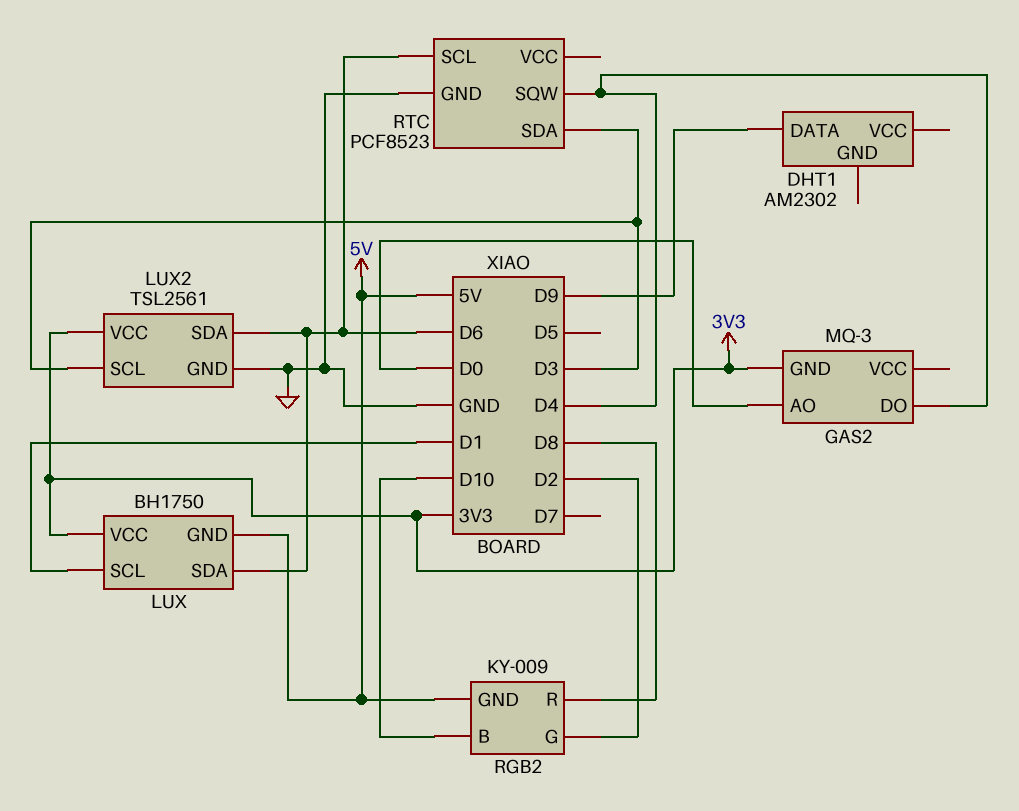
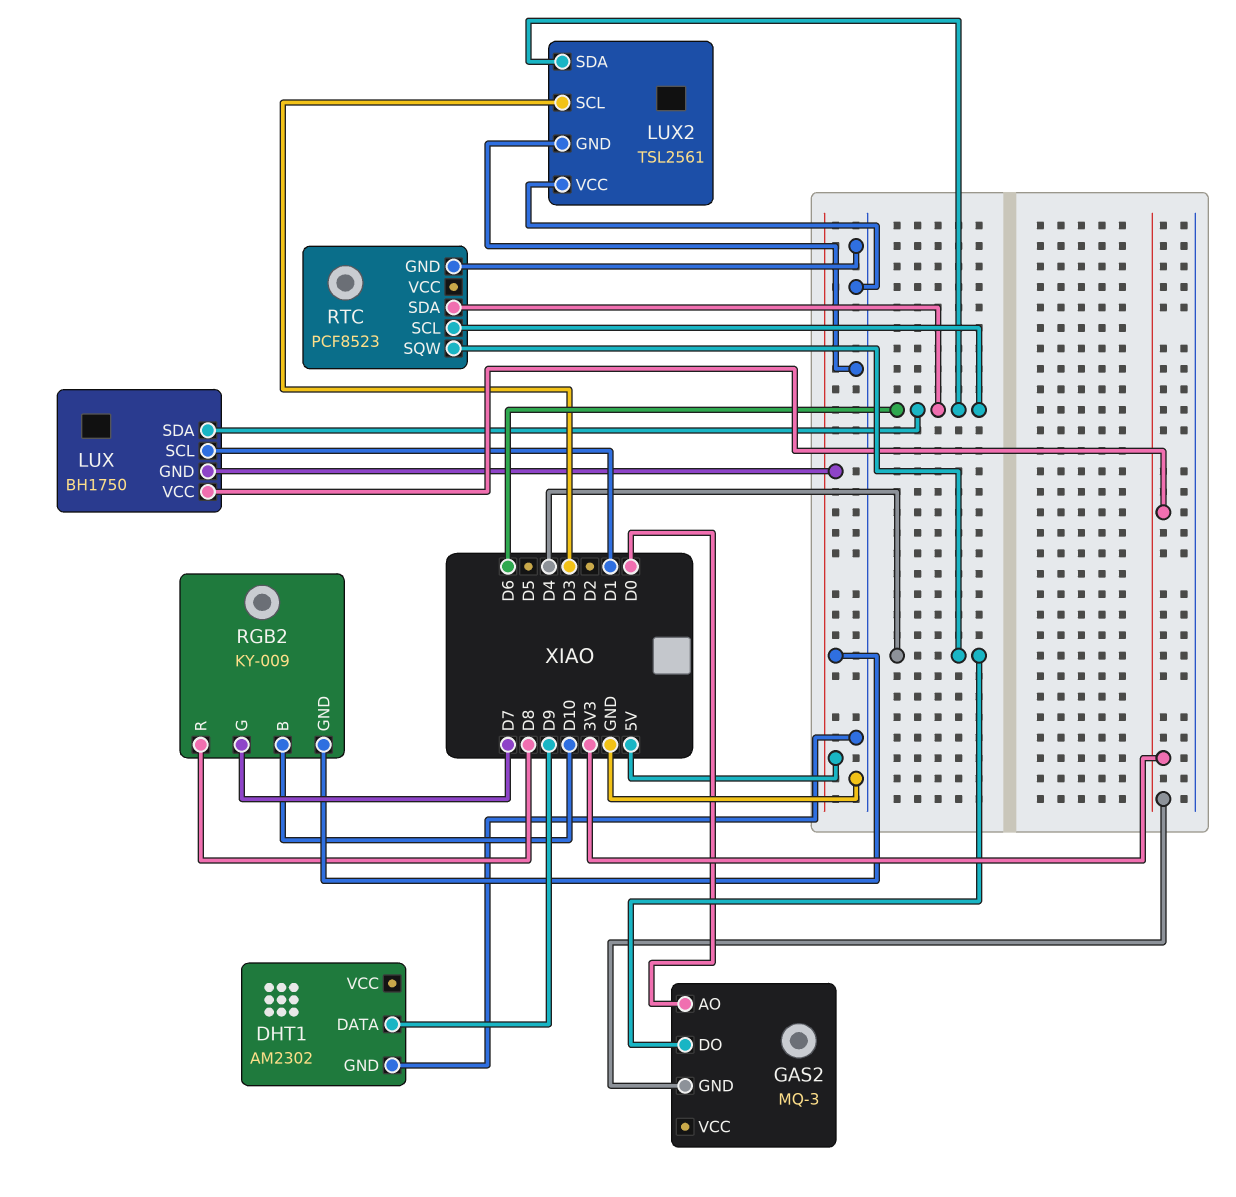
DHT1 pin GND: none -> GND
LUX2 pin VCC: 3V3 -> GND
RGB2 pin G: D2 -> D7
RTC pin SDA: D3 -> D6

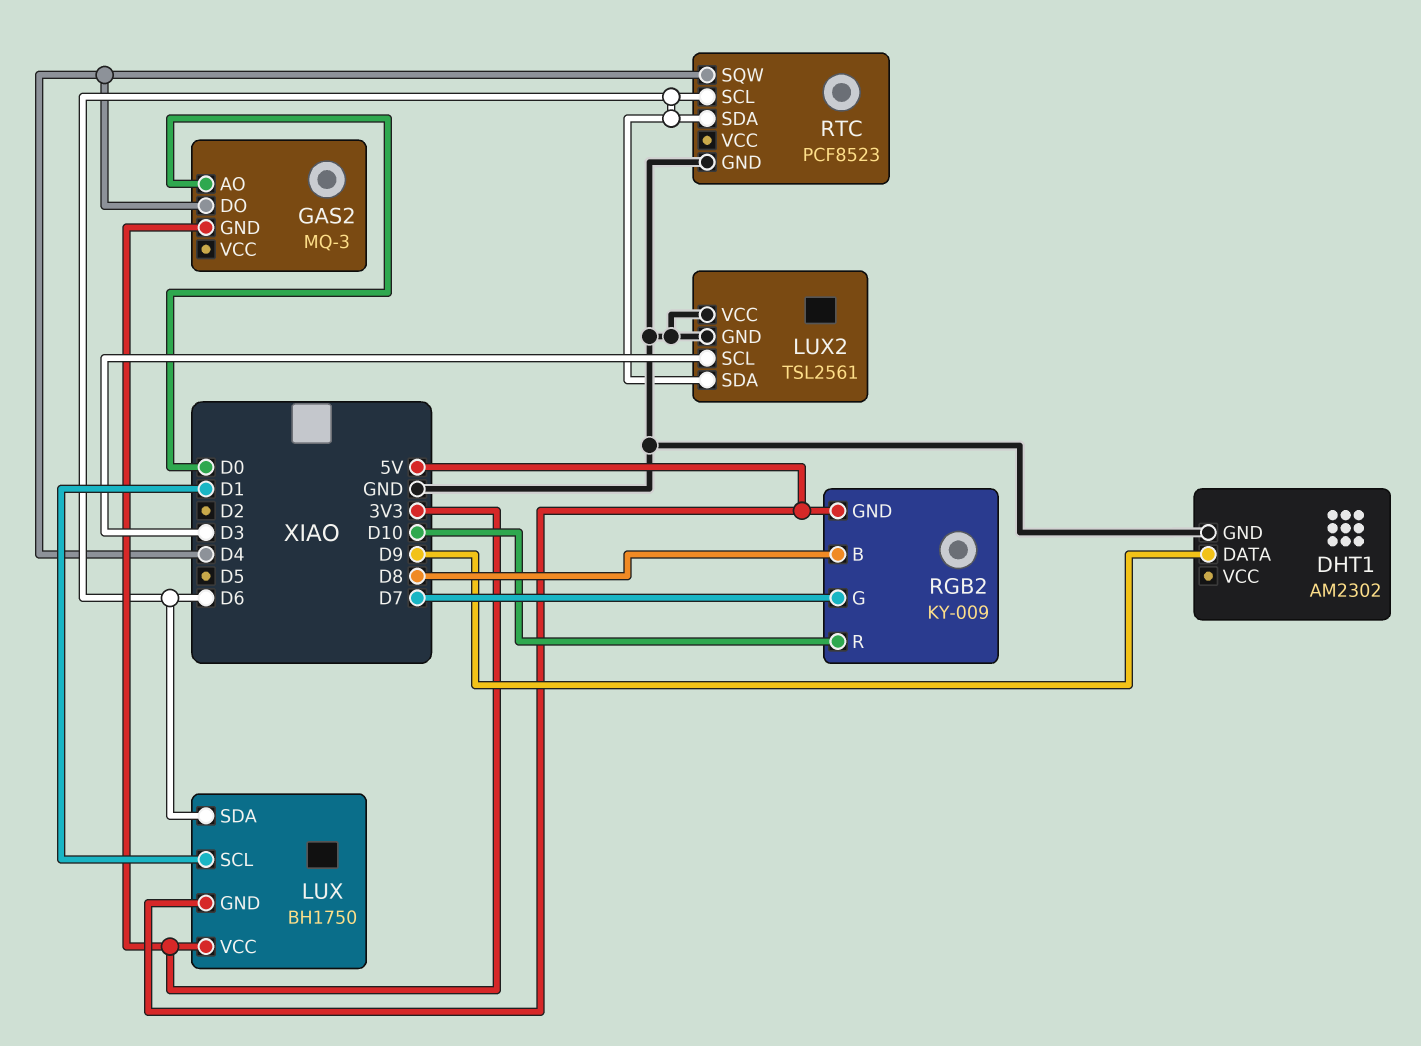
RGB2 pin B: D10 -> D8
RGB2 pin R: D8 -> D10

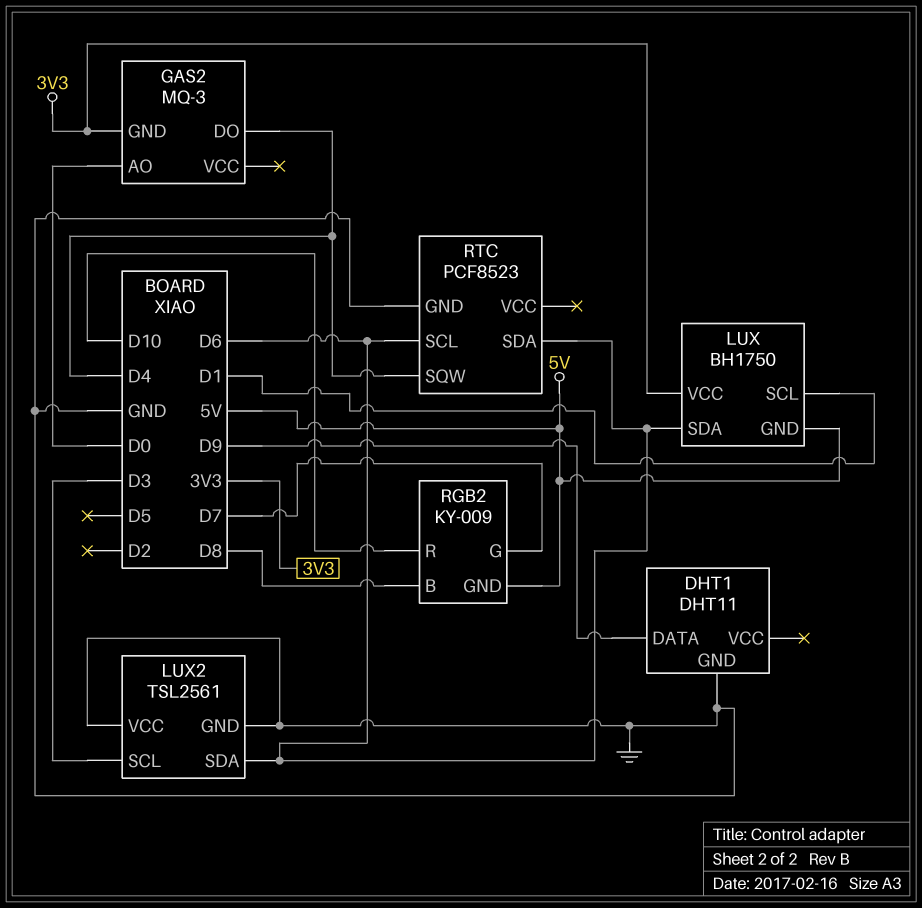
DHT1: AM2302 -> DHT11

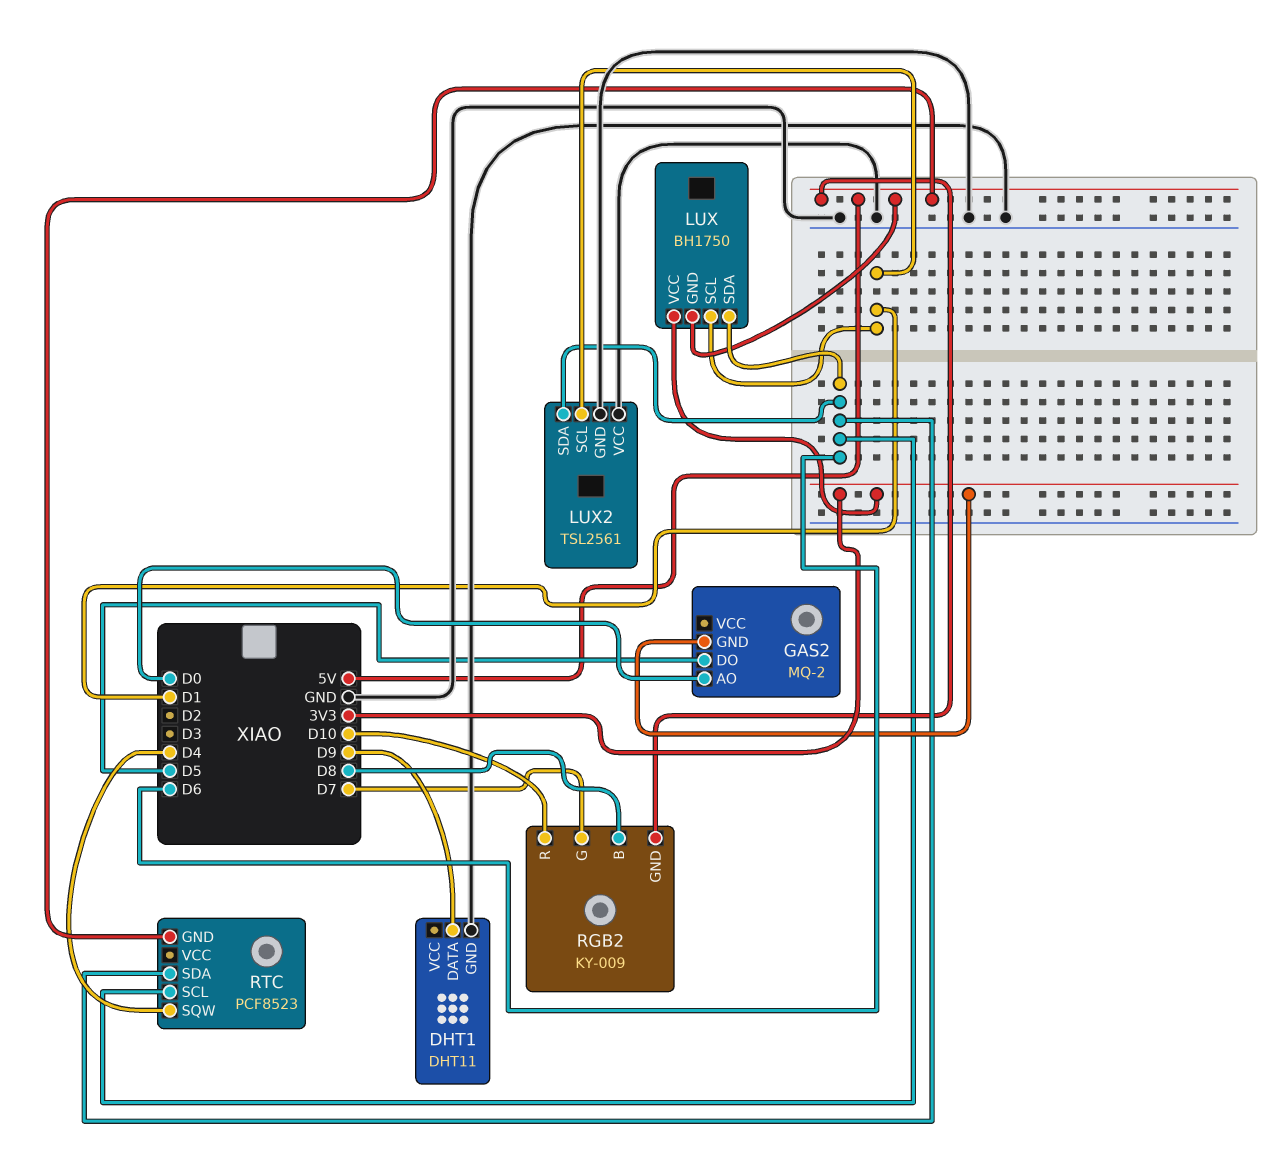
GAS2: MQ-3 -> MQ-2
GAS2 pin DO: D4 -> D5
LUX2 pin SCL: D3 -> D1
RTC pin GND: GND -> 5V

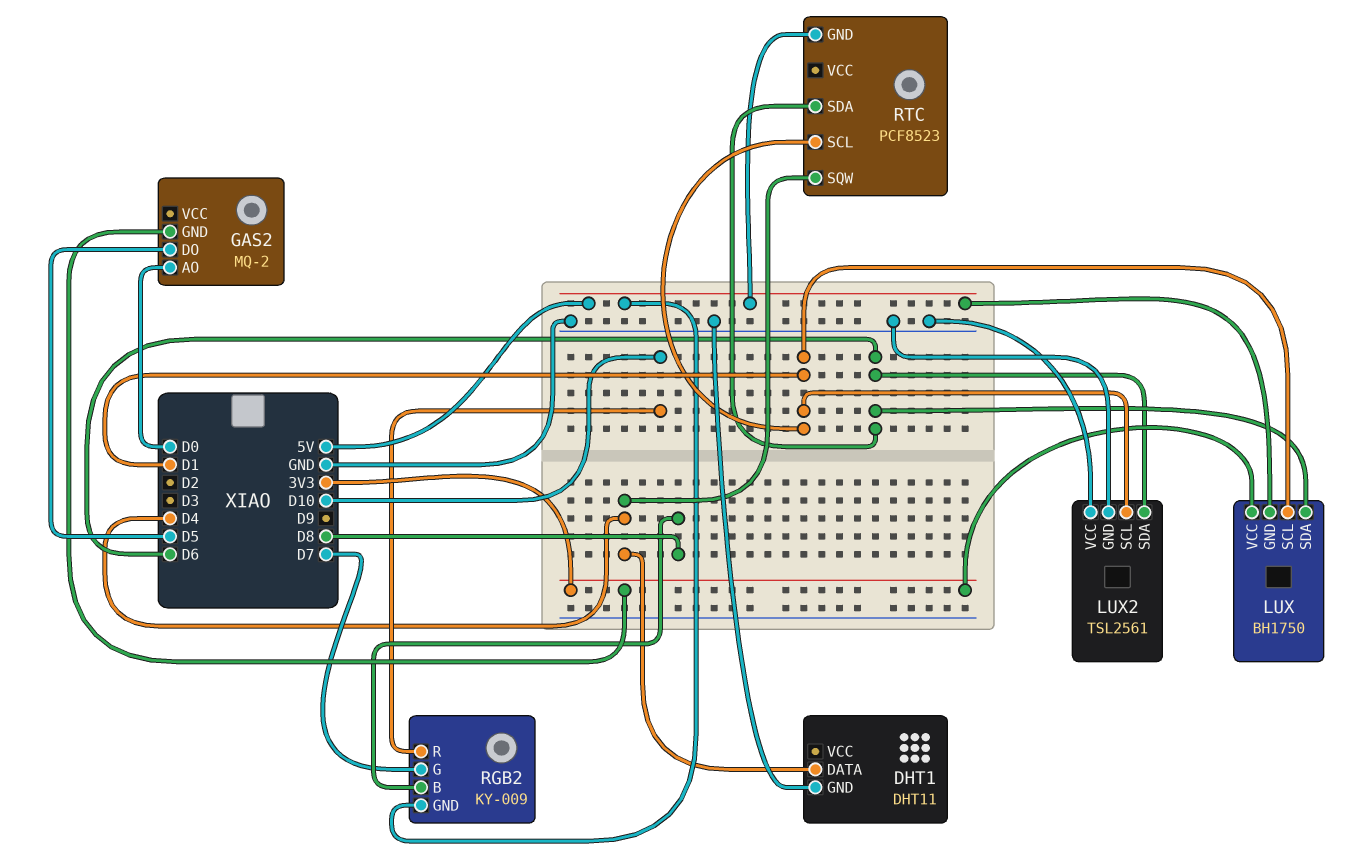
DHT1 pin DATA: D9 -> D4
RTC pin SCL: D6 -> D1

